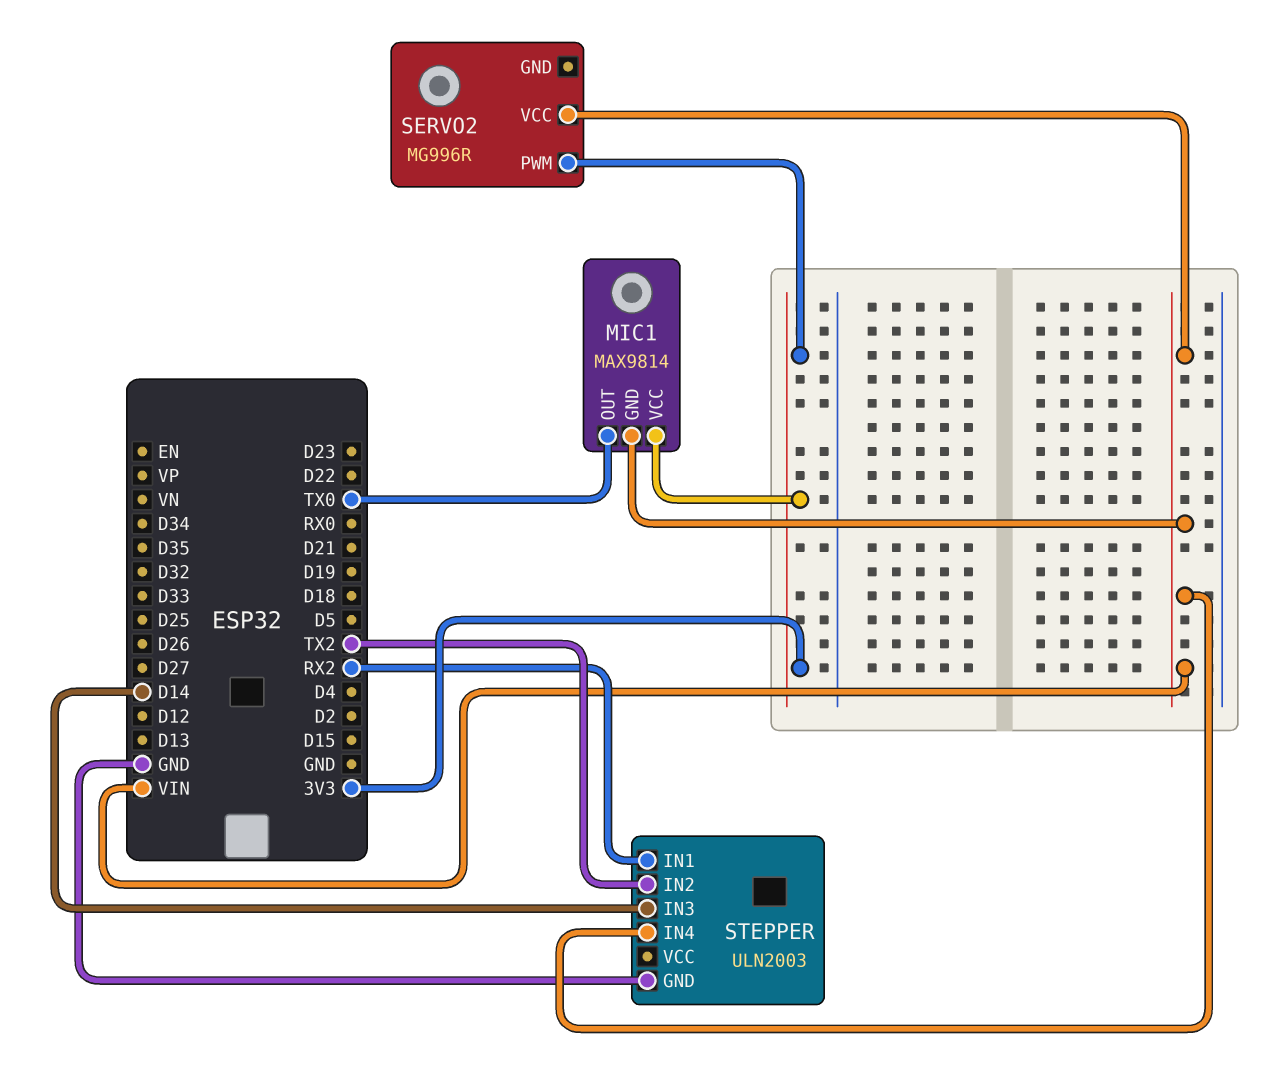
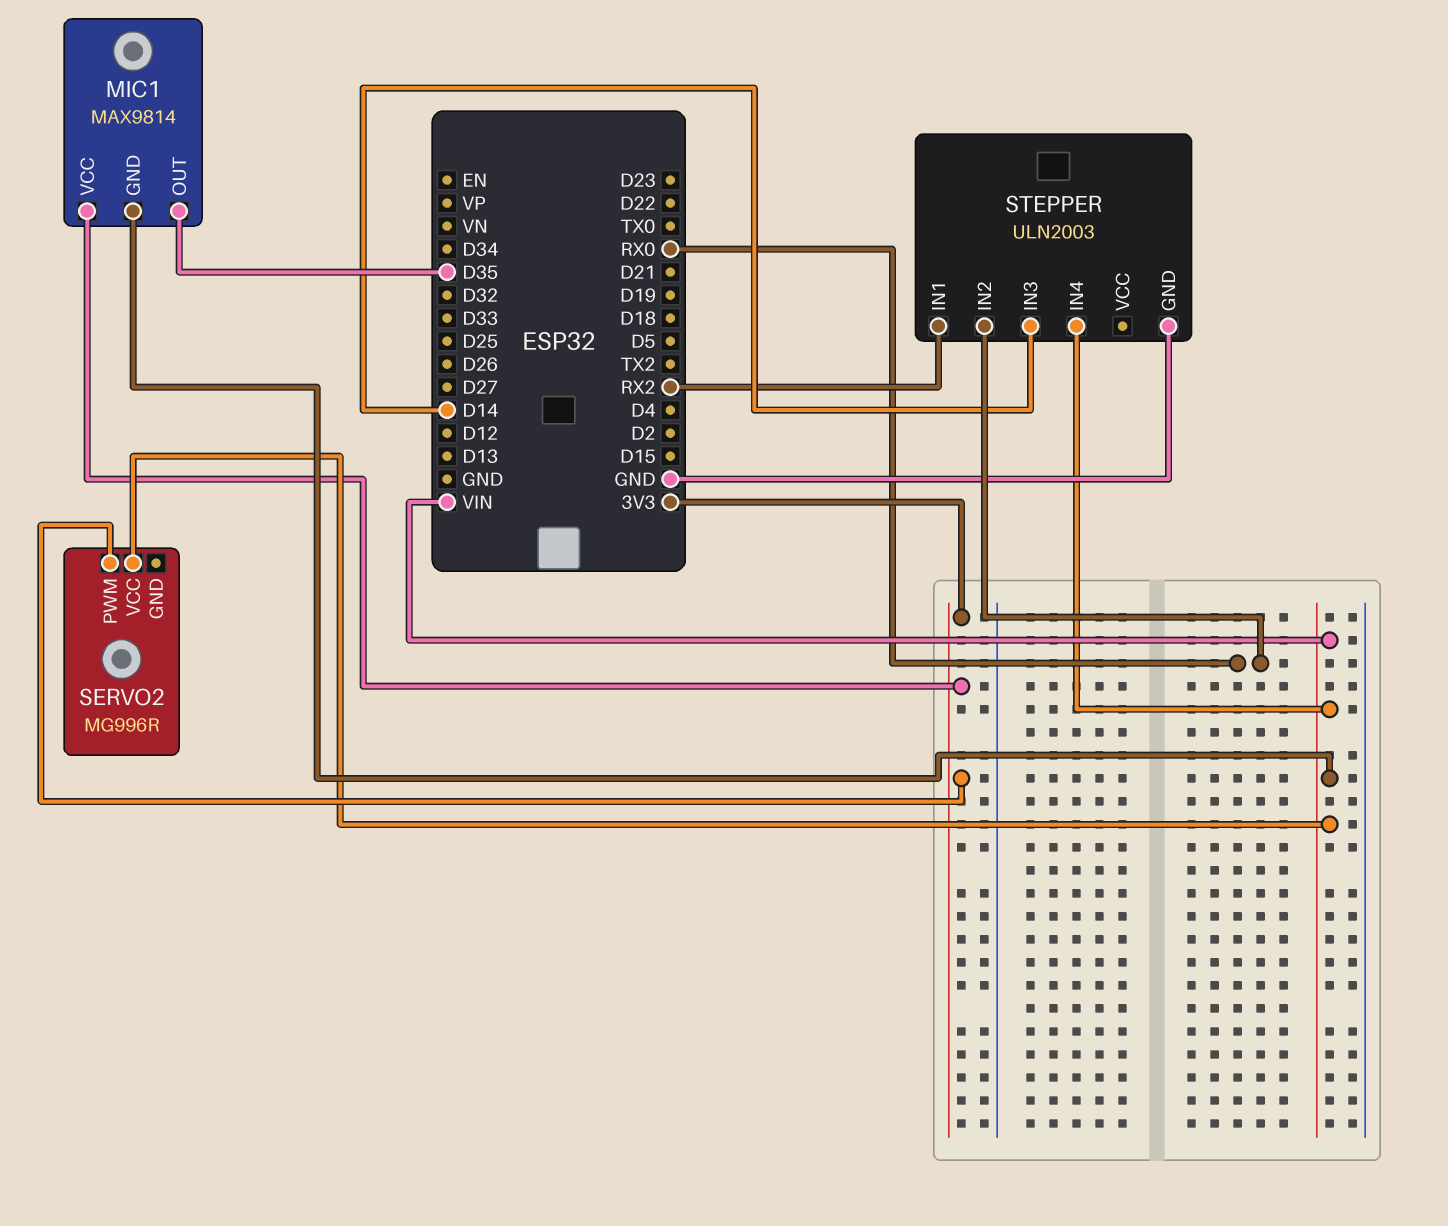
MIC1 pin OUT: TX0 -> D35
STEPPER pin IN2: TX2 -> RX0

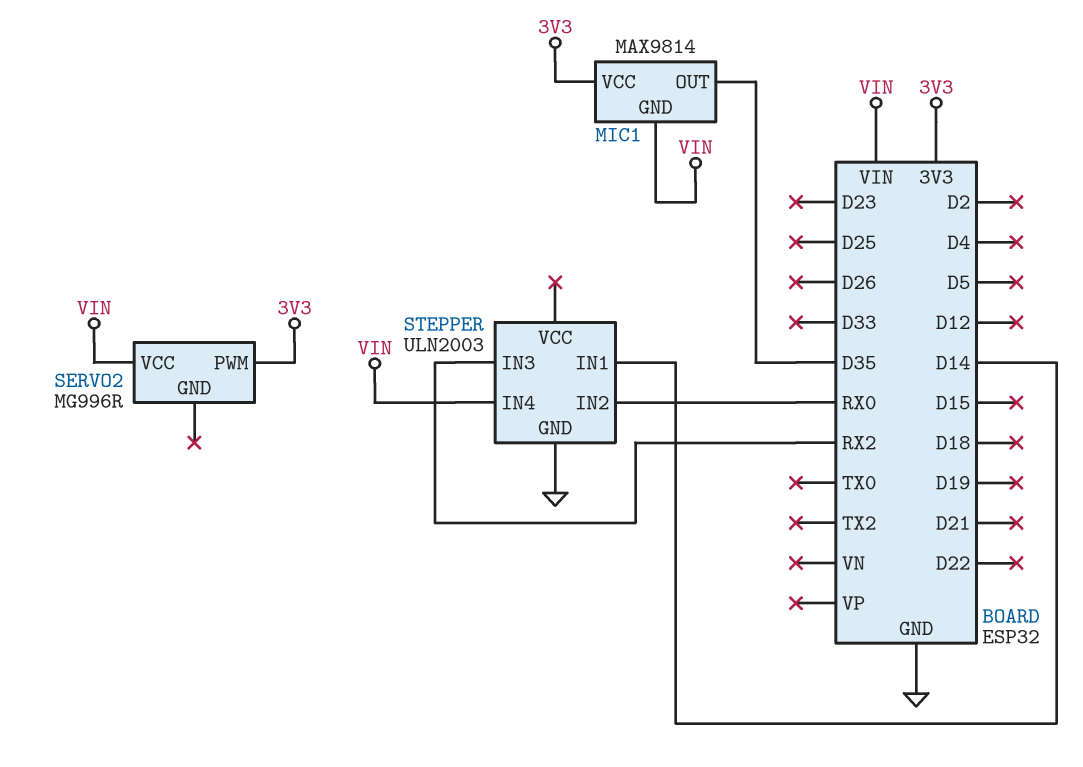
STEPPER pin IN1: RX2 -> D14
STEPPER pin IN3: D14 -> RX2

